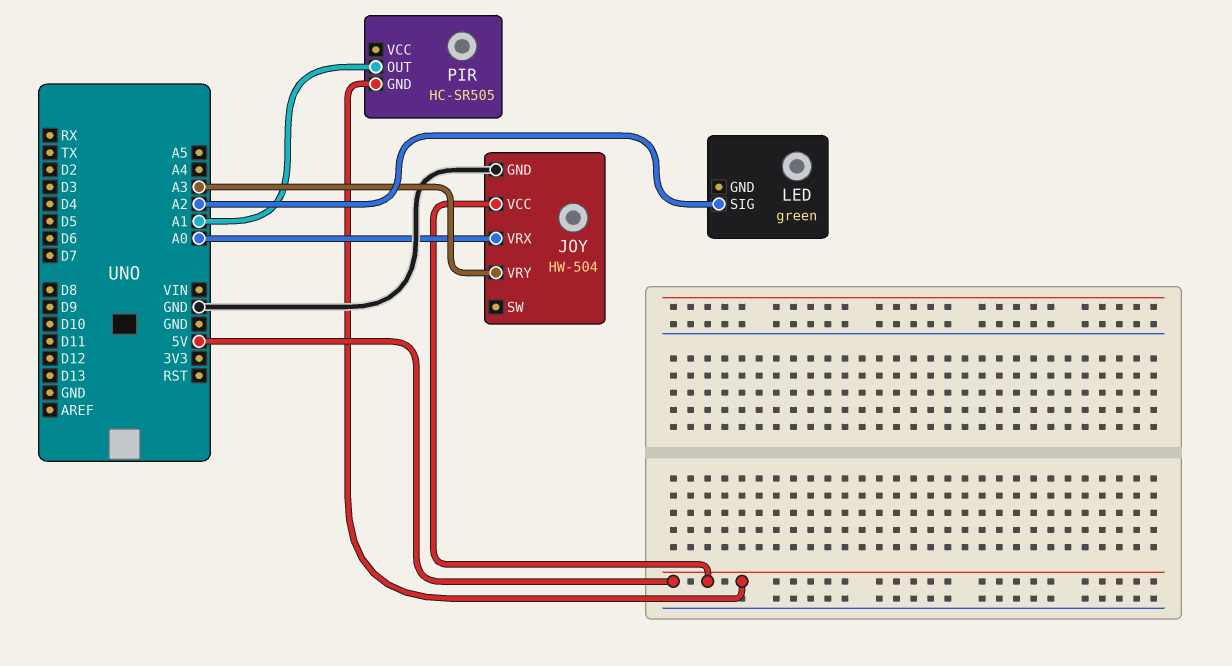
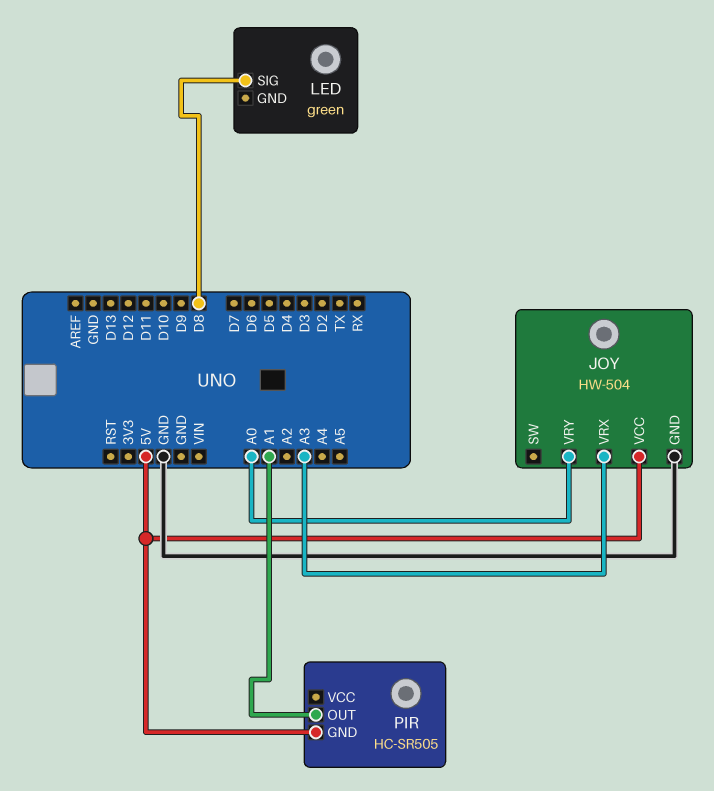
JOY pin VRX: A0 -> A3
JOY pin VRY: A3 -> A0
LED pin SIG: A2 -> D8

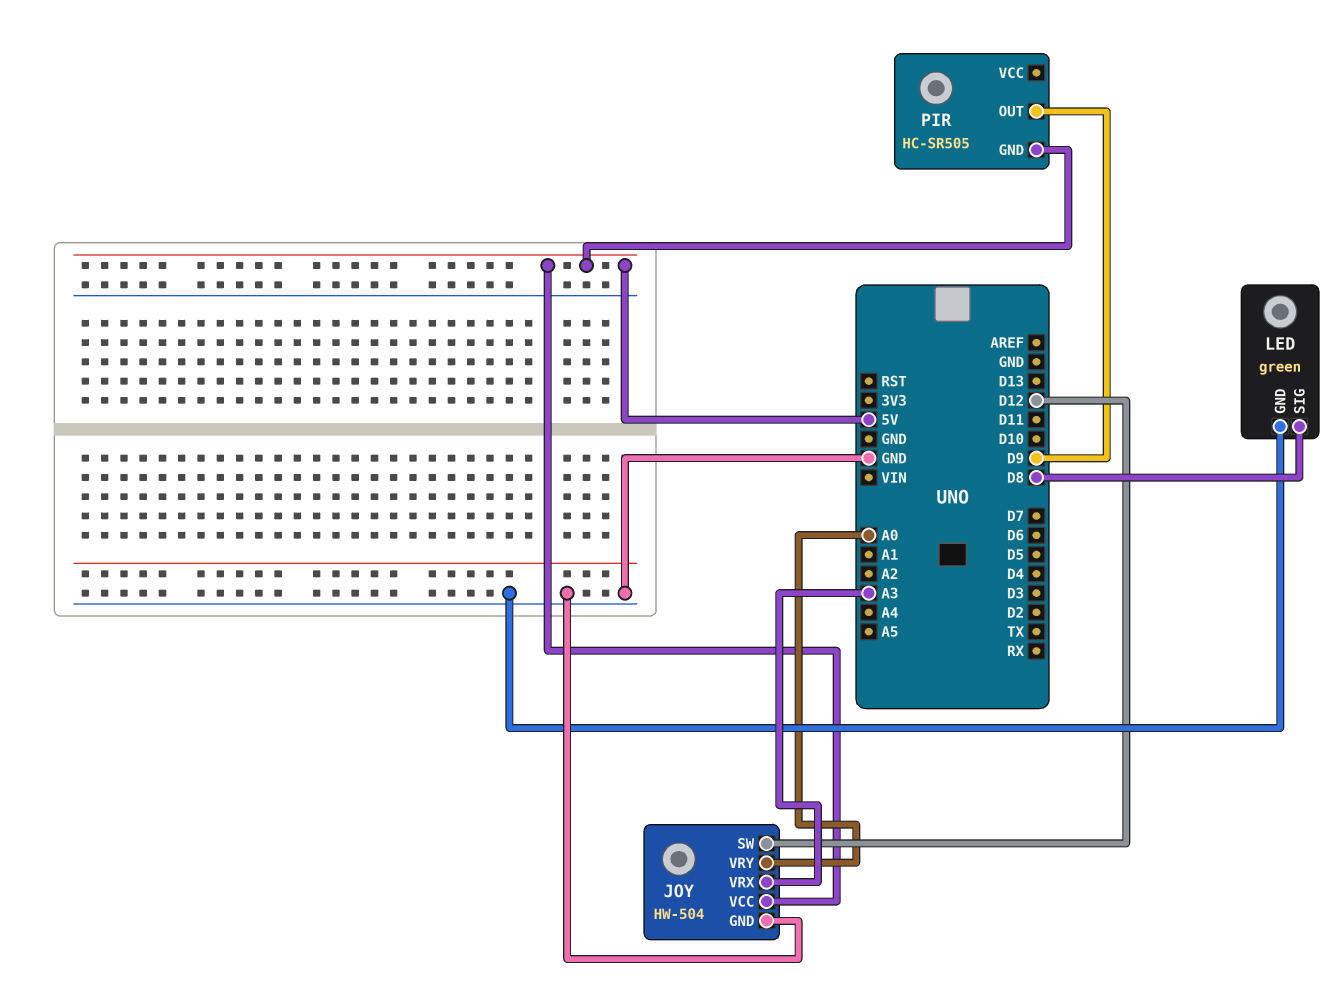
JOY pin SW: none -> D12
LED pin GND: none -> GND
PIR pin OUT: A1 -> D9

